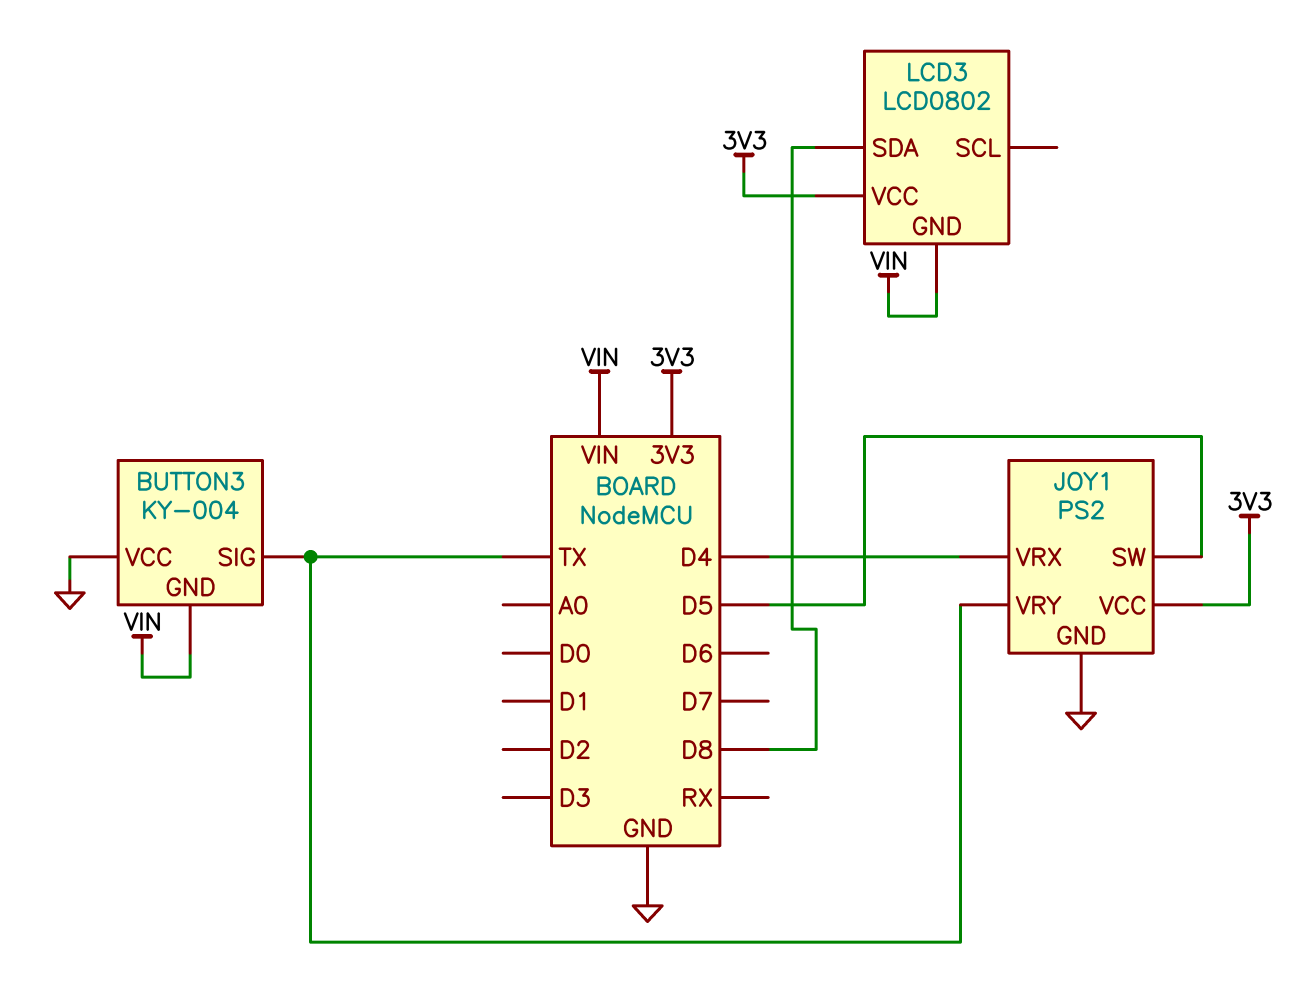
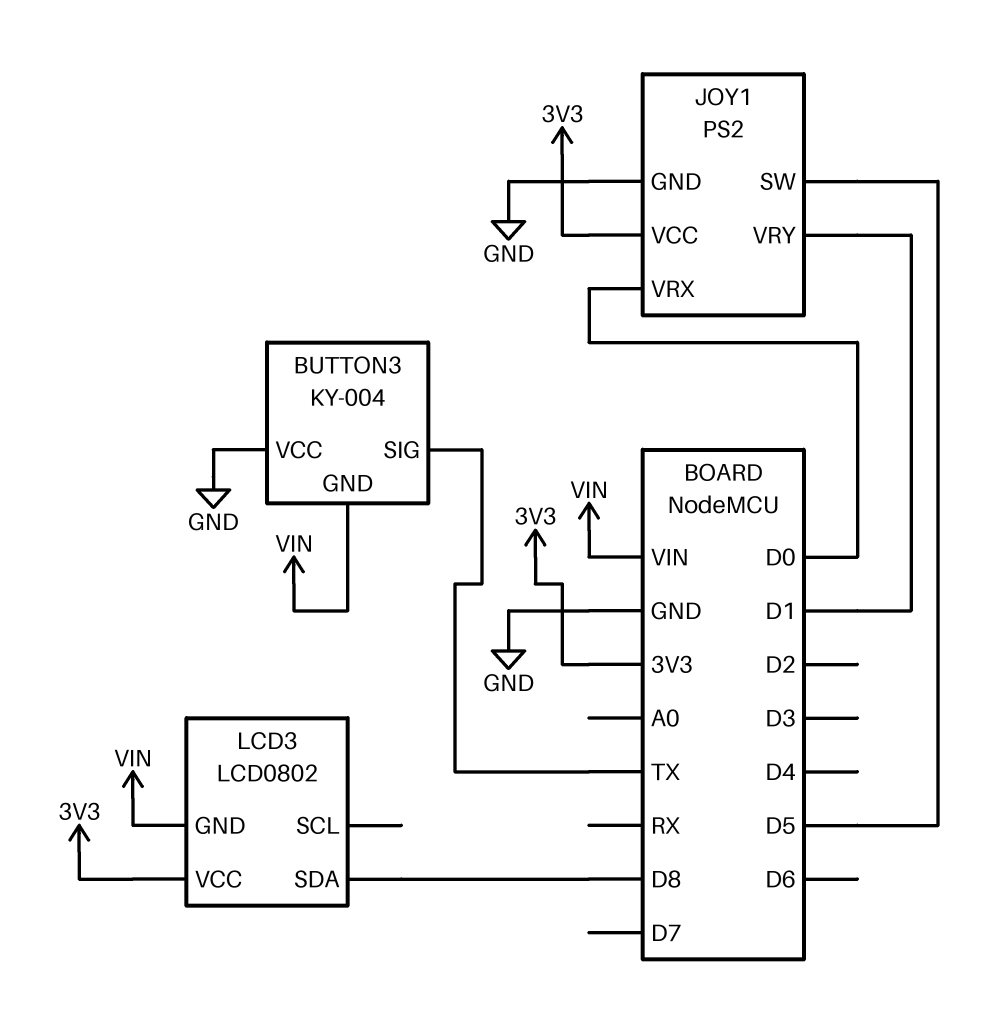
JOY1 pin VRX: D4 -> D0
JOY1 pin VRY: TX -> D1

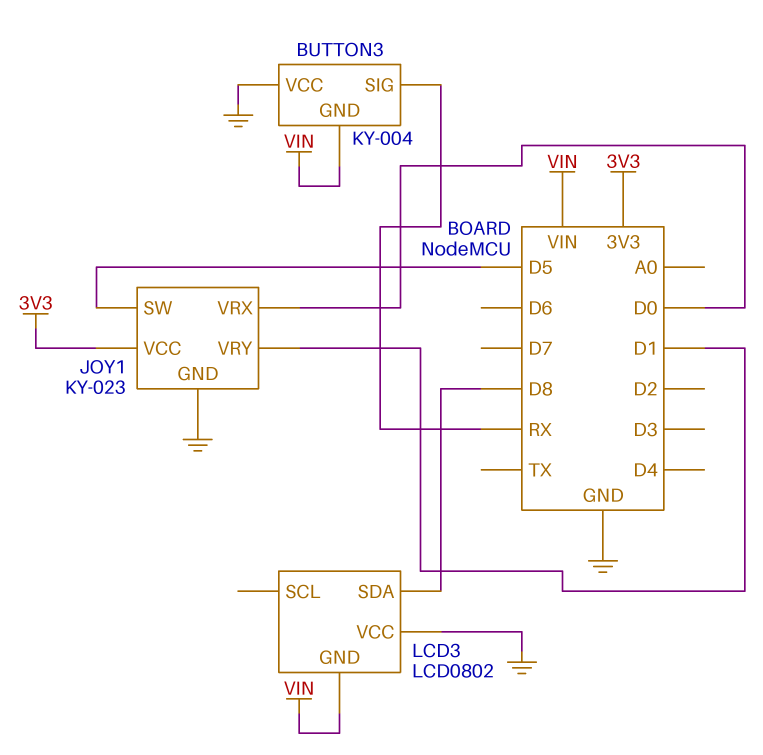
BUTTON3 pin SIG: TX -> RX
JOY1: PS2 -> KY-023
LCD3 pin VCC: 3V3 -> GND

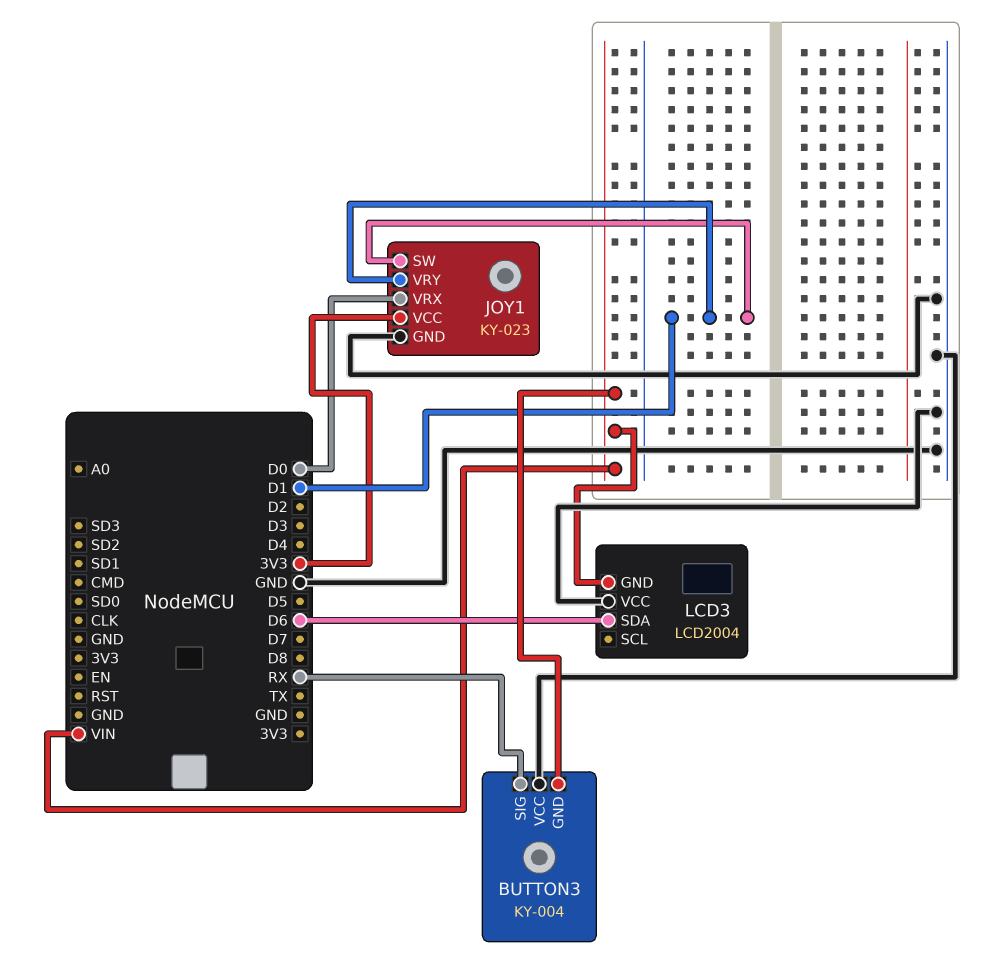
JOY1 pin SW: D5 -> D1
LCD3: LCD0802 -> LCD2004
LCD3 pin SDA: D8 -> D6

